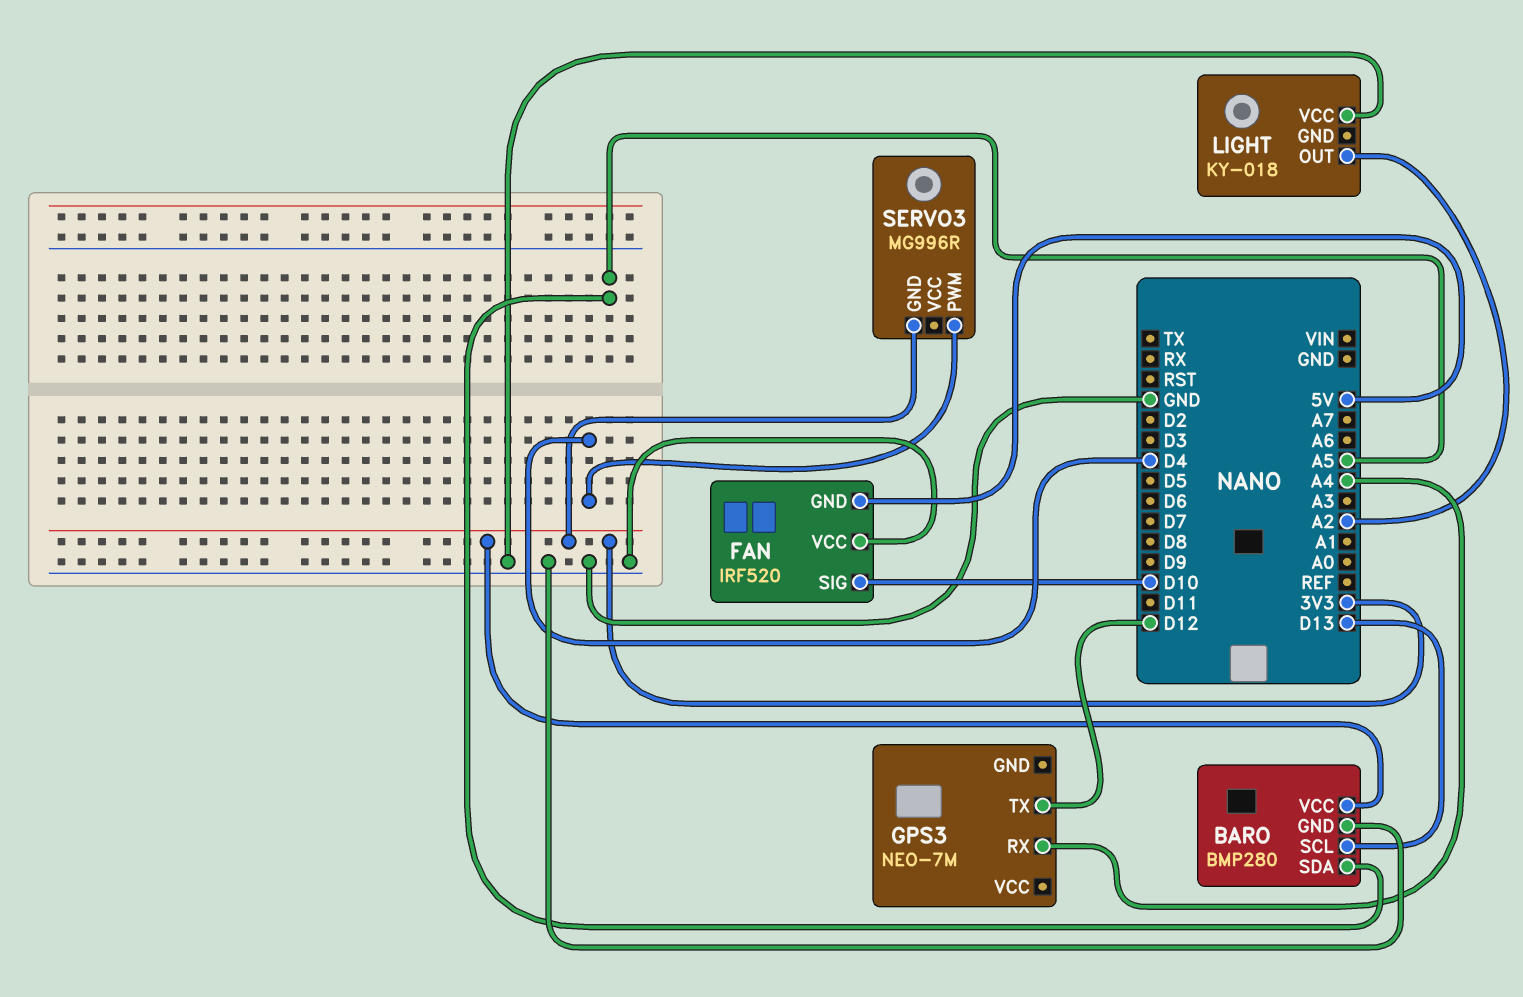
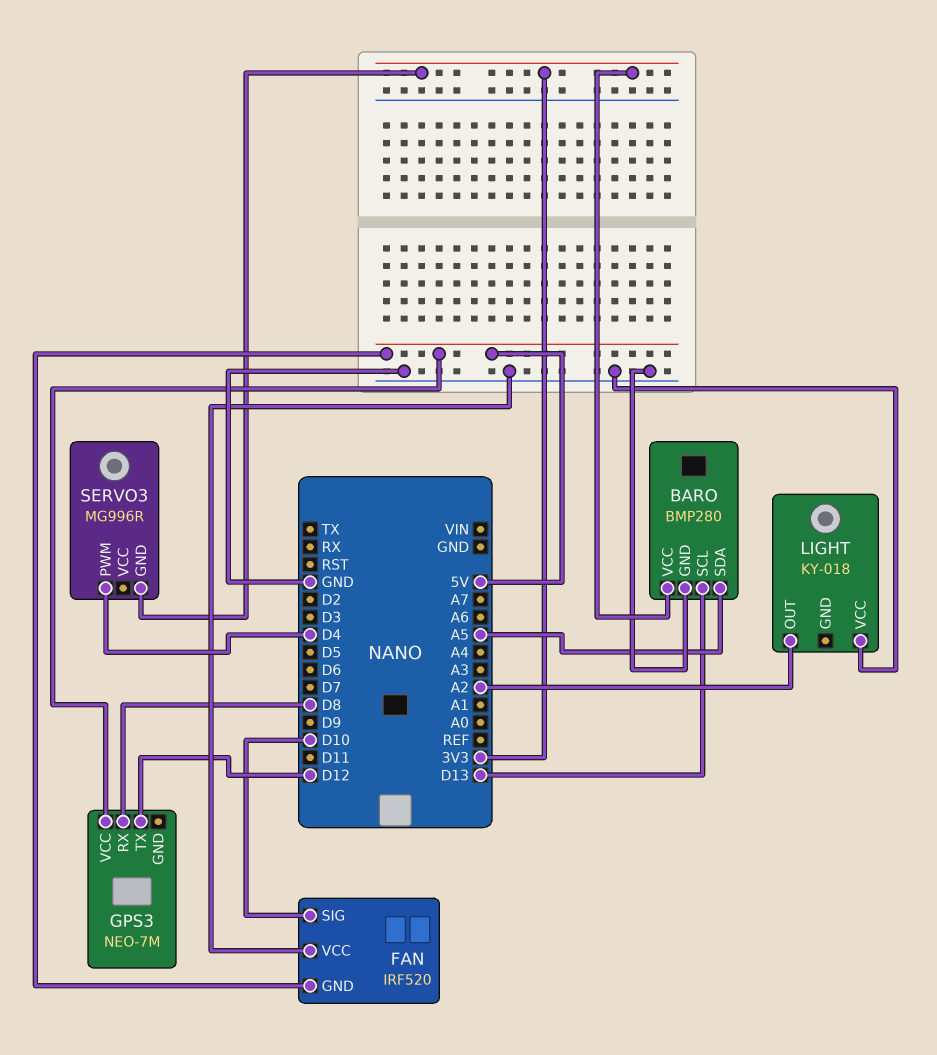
GPS3 pin RX: A4 -> D8
GPS3 pin VCC: none -> 5V

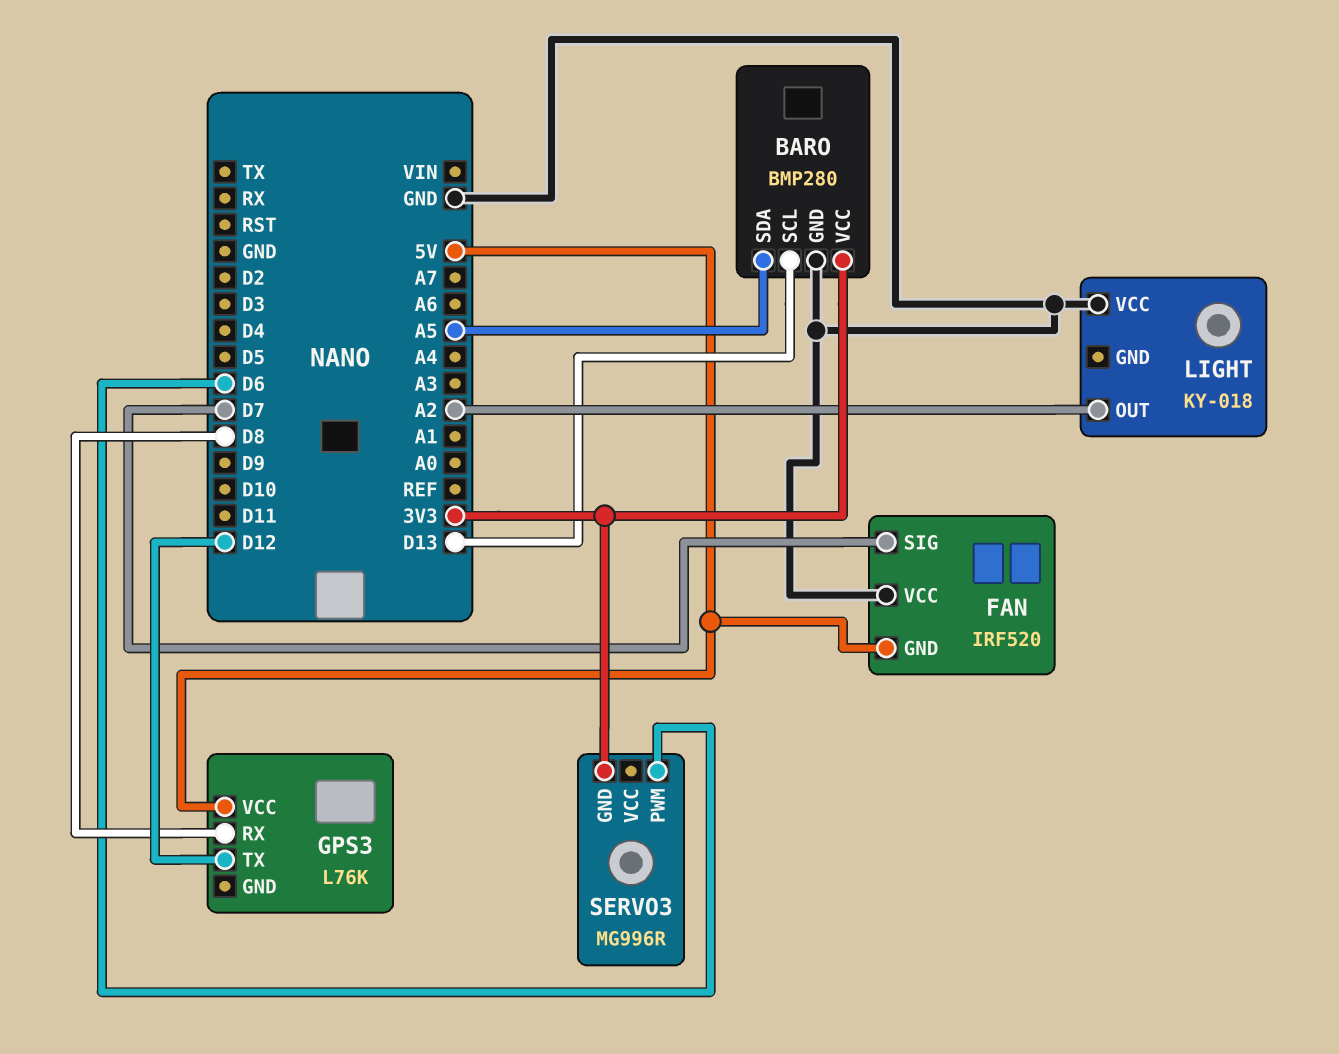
FAN pin SIG: D10 -> D7
GPS3: NEO-7M -> L76K
SERVO3 pin PWM: D4 -> D6

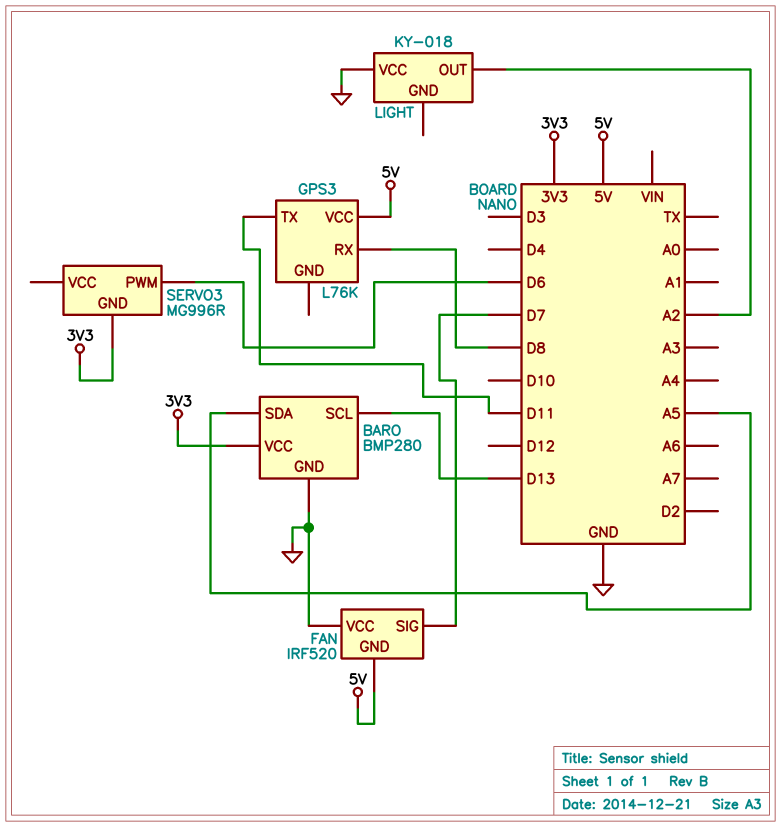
GPS3 pin TX: D12 -> D11

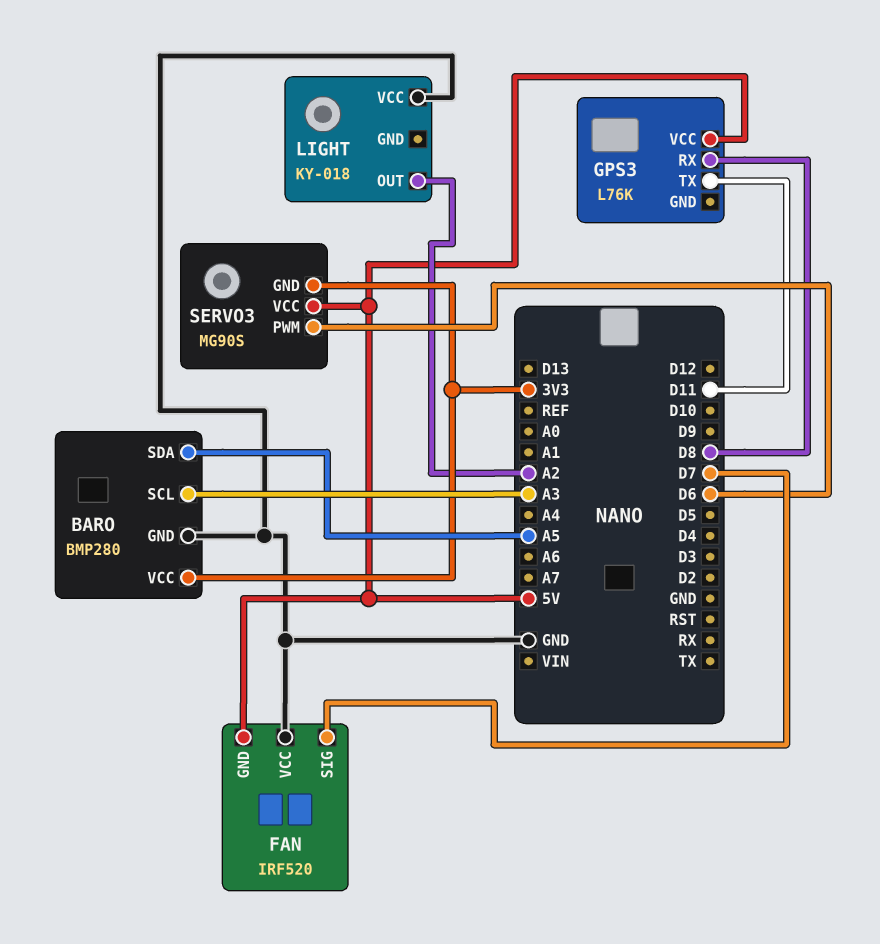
BARO pin SCL: D13 -> A3
SERVO3: MG996R -> MG90S
SERVO3 pin VCC: none -> 5V

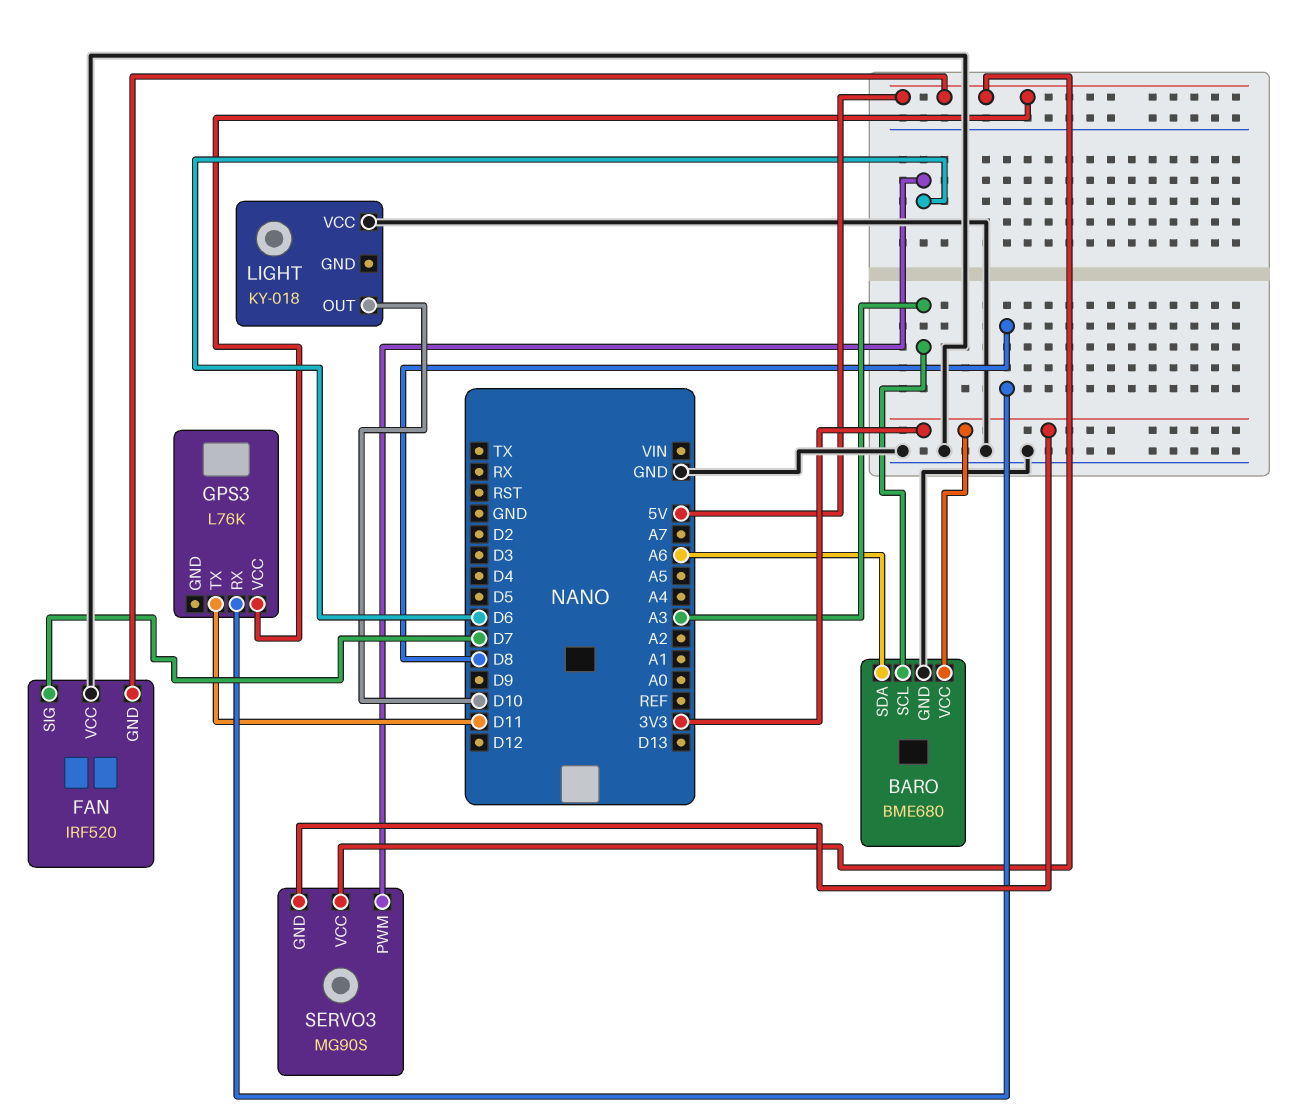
BARO: BMP280 -> BME680
BARO pin SDA: A5 -> A6
LIGHT pin OUT: A2 -> D10

